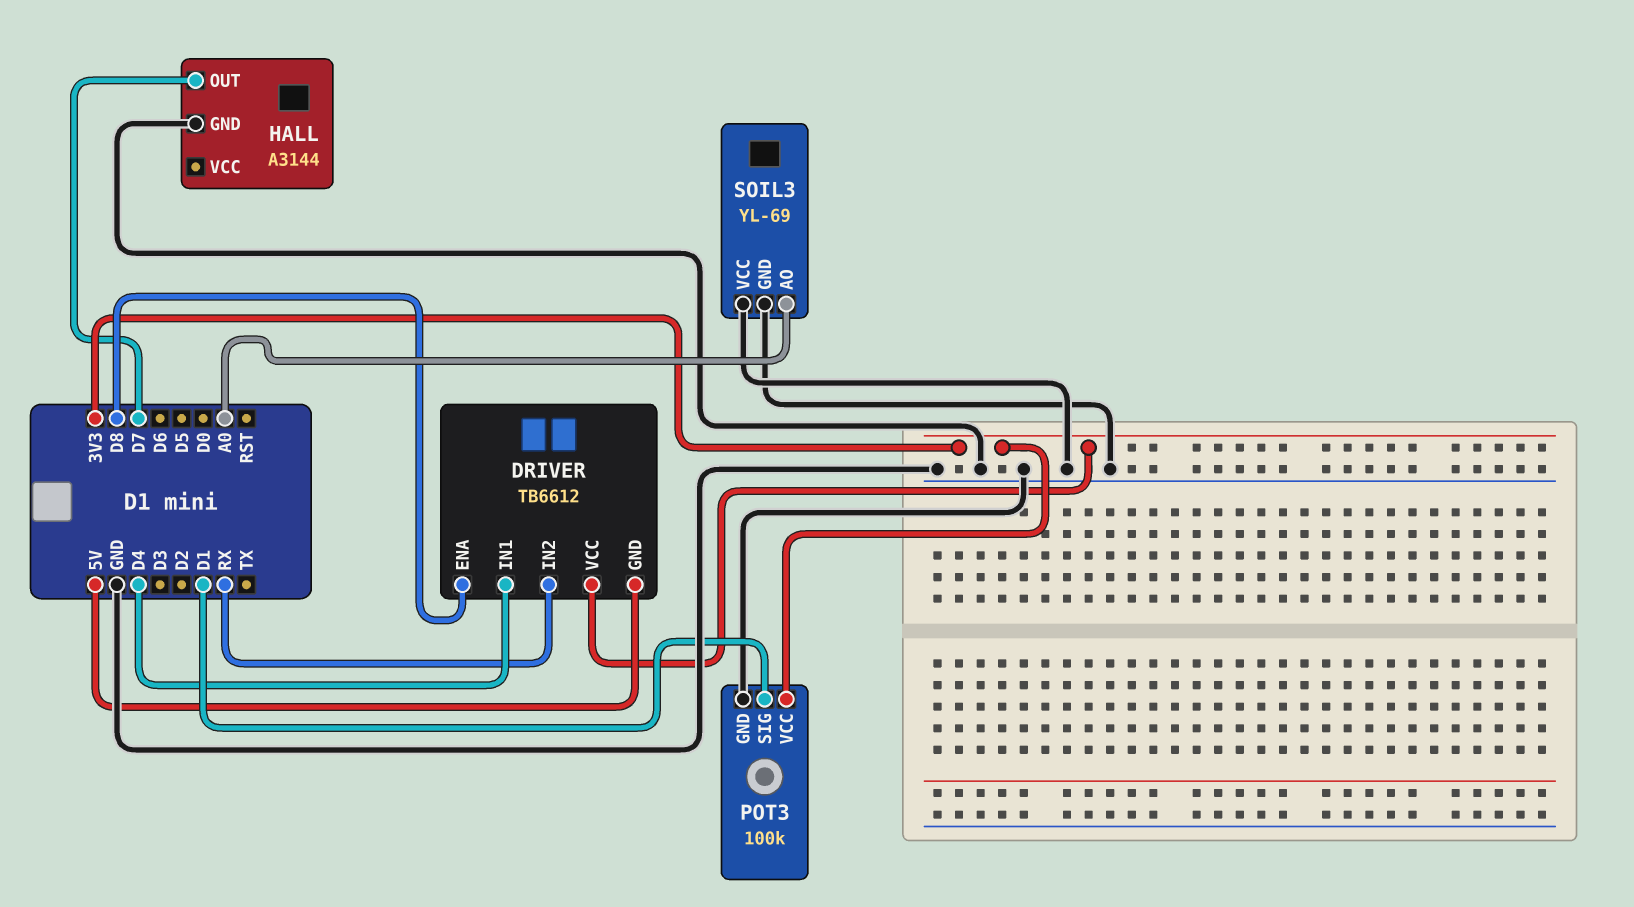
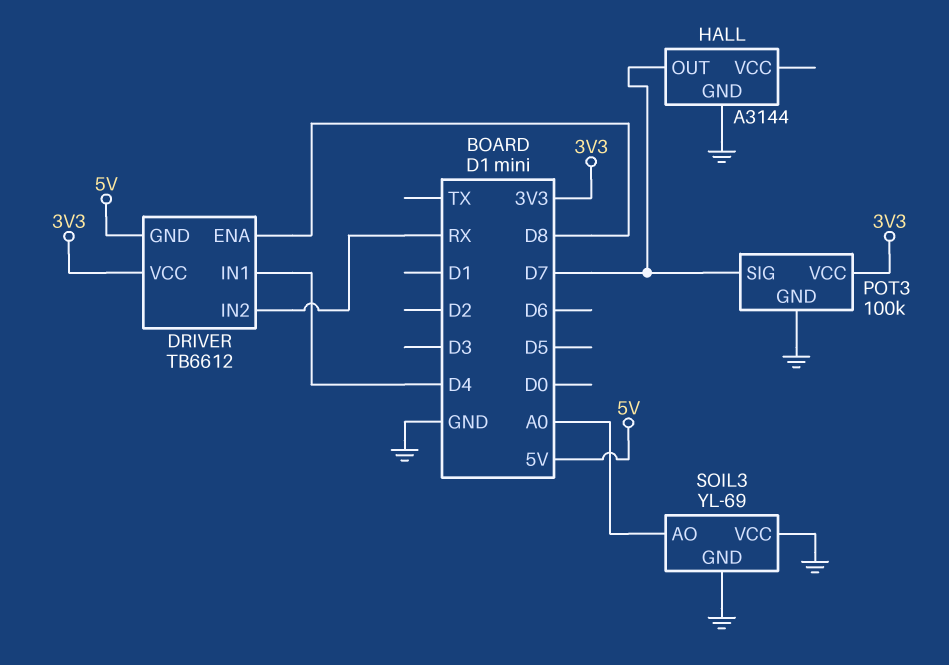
POT3 pin SIG: D1 -> D7

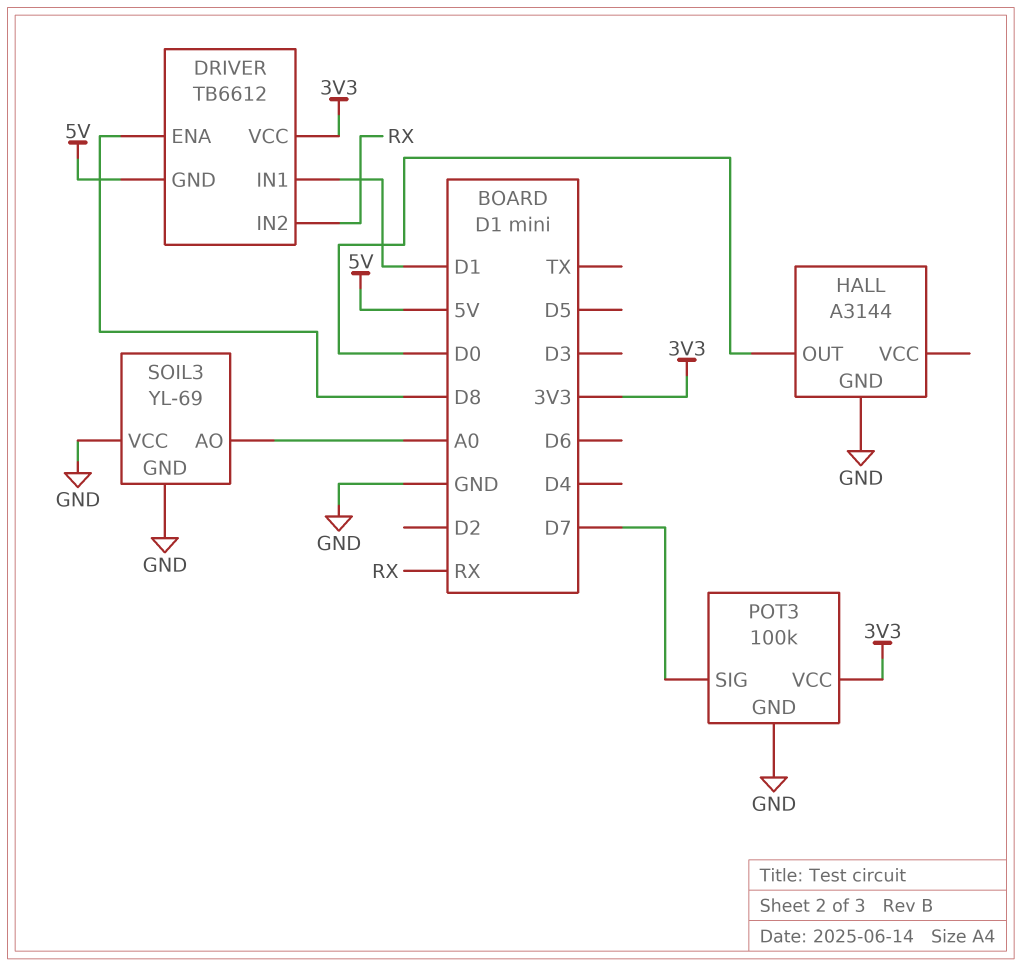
DRIVER pin IN1: D4 -> D1
HALL pin OUT: D7 -> D0

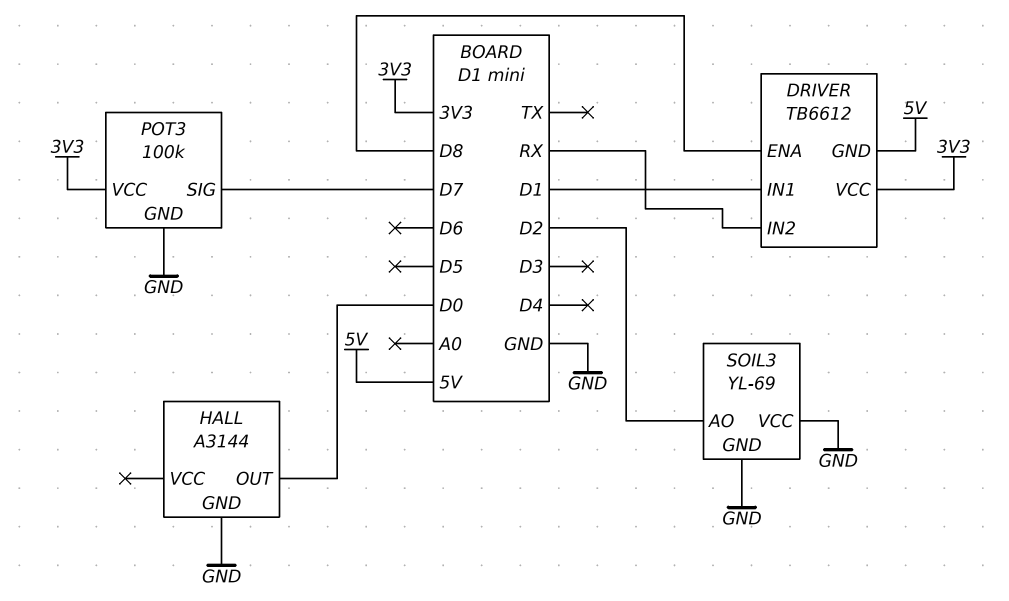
SOIL3 pin AO: A0 -> D2

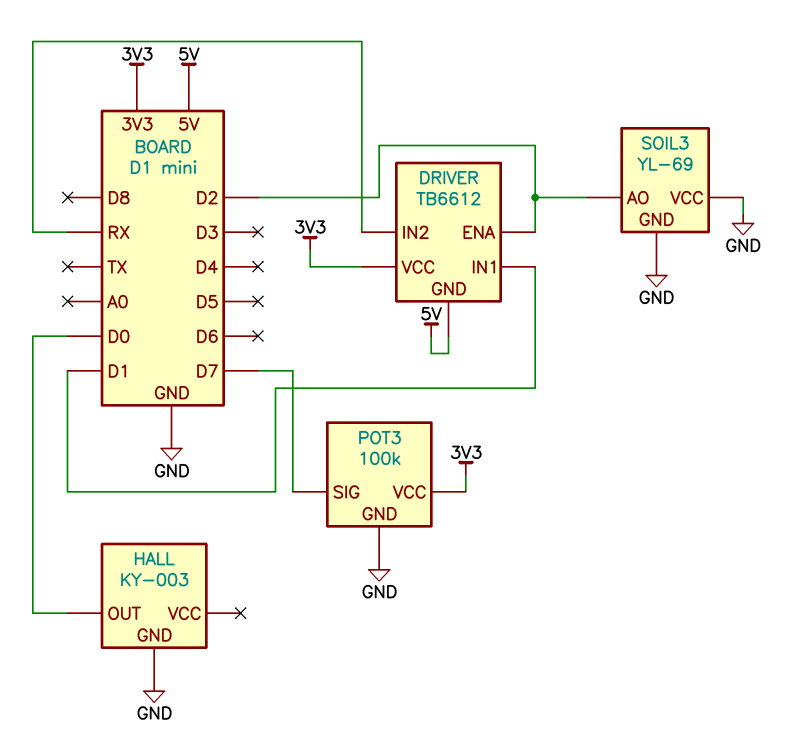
DRIVER pin ENA: D8 -> D2
HALL: A3144 -> KY-003

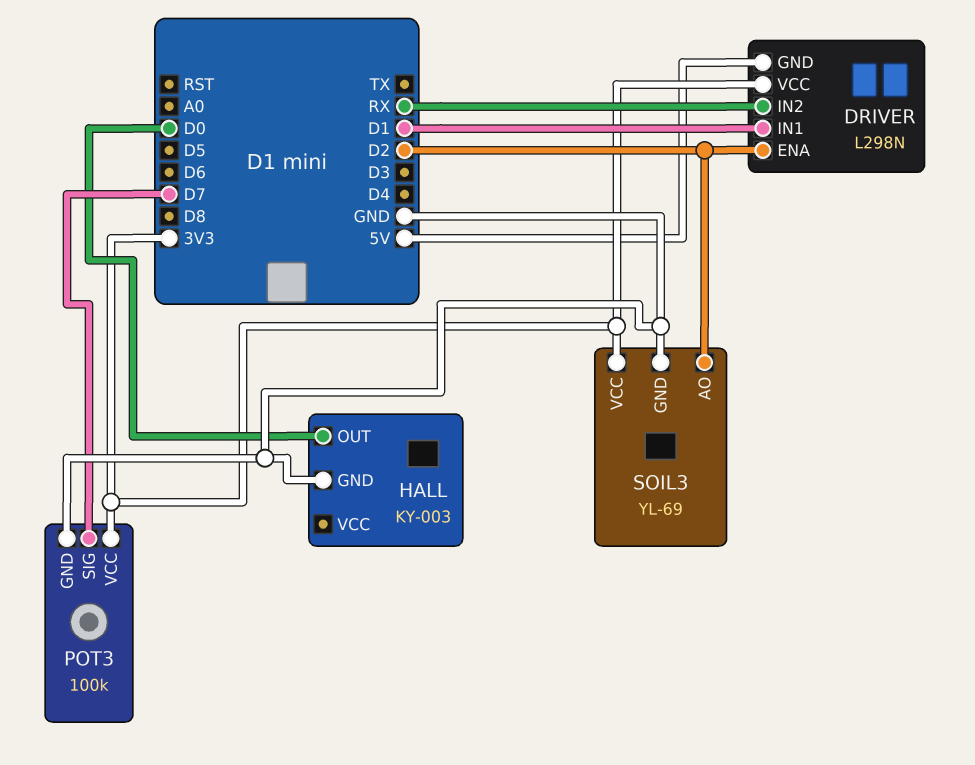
DRIVER: TB6612 -> L298N
SOIL3 pin VCC: GND -> 3V3

